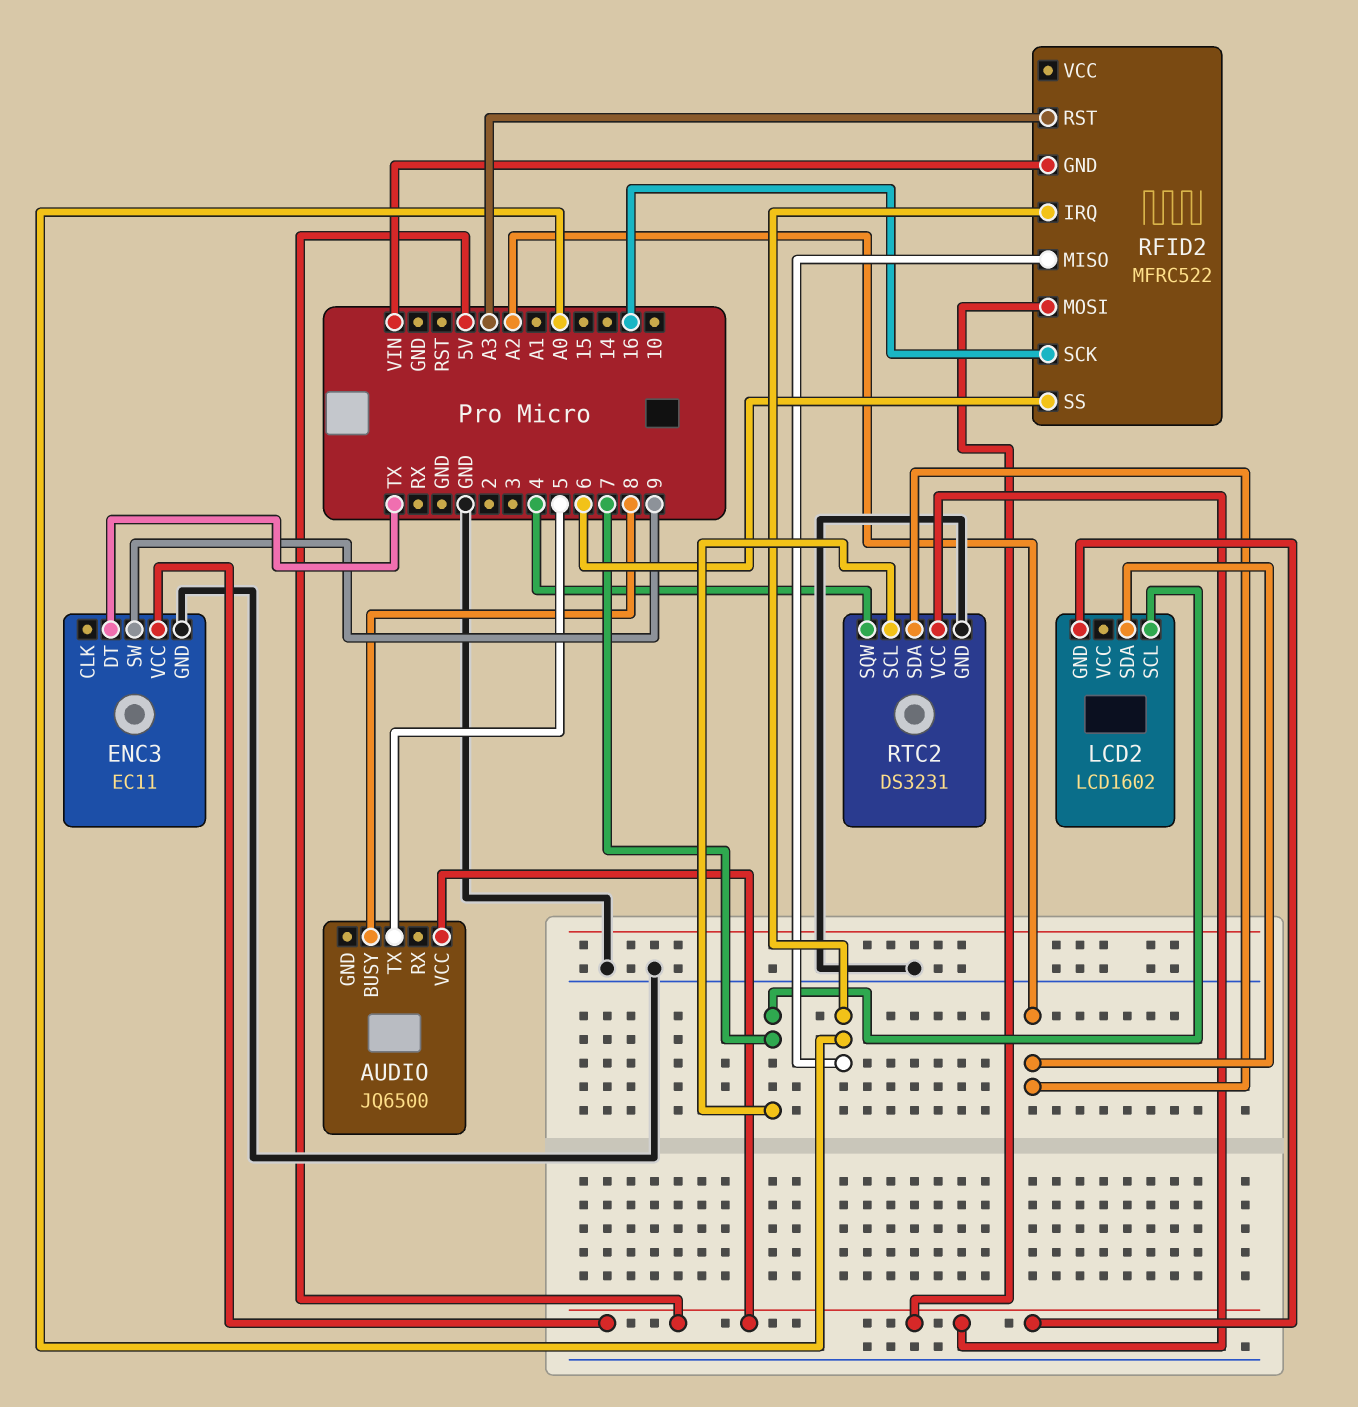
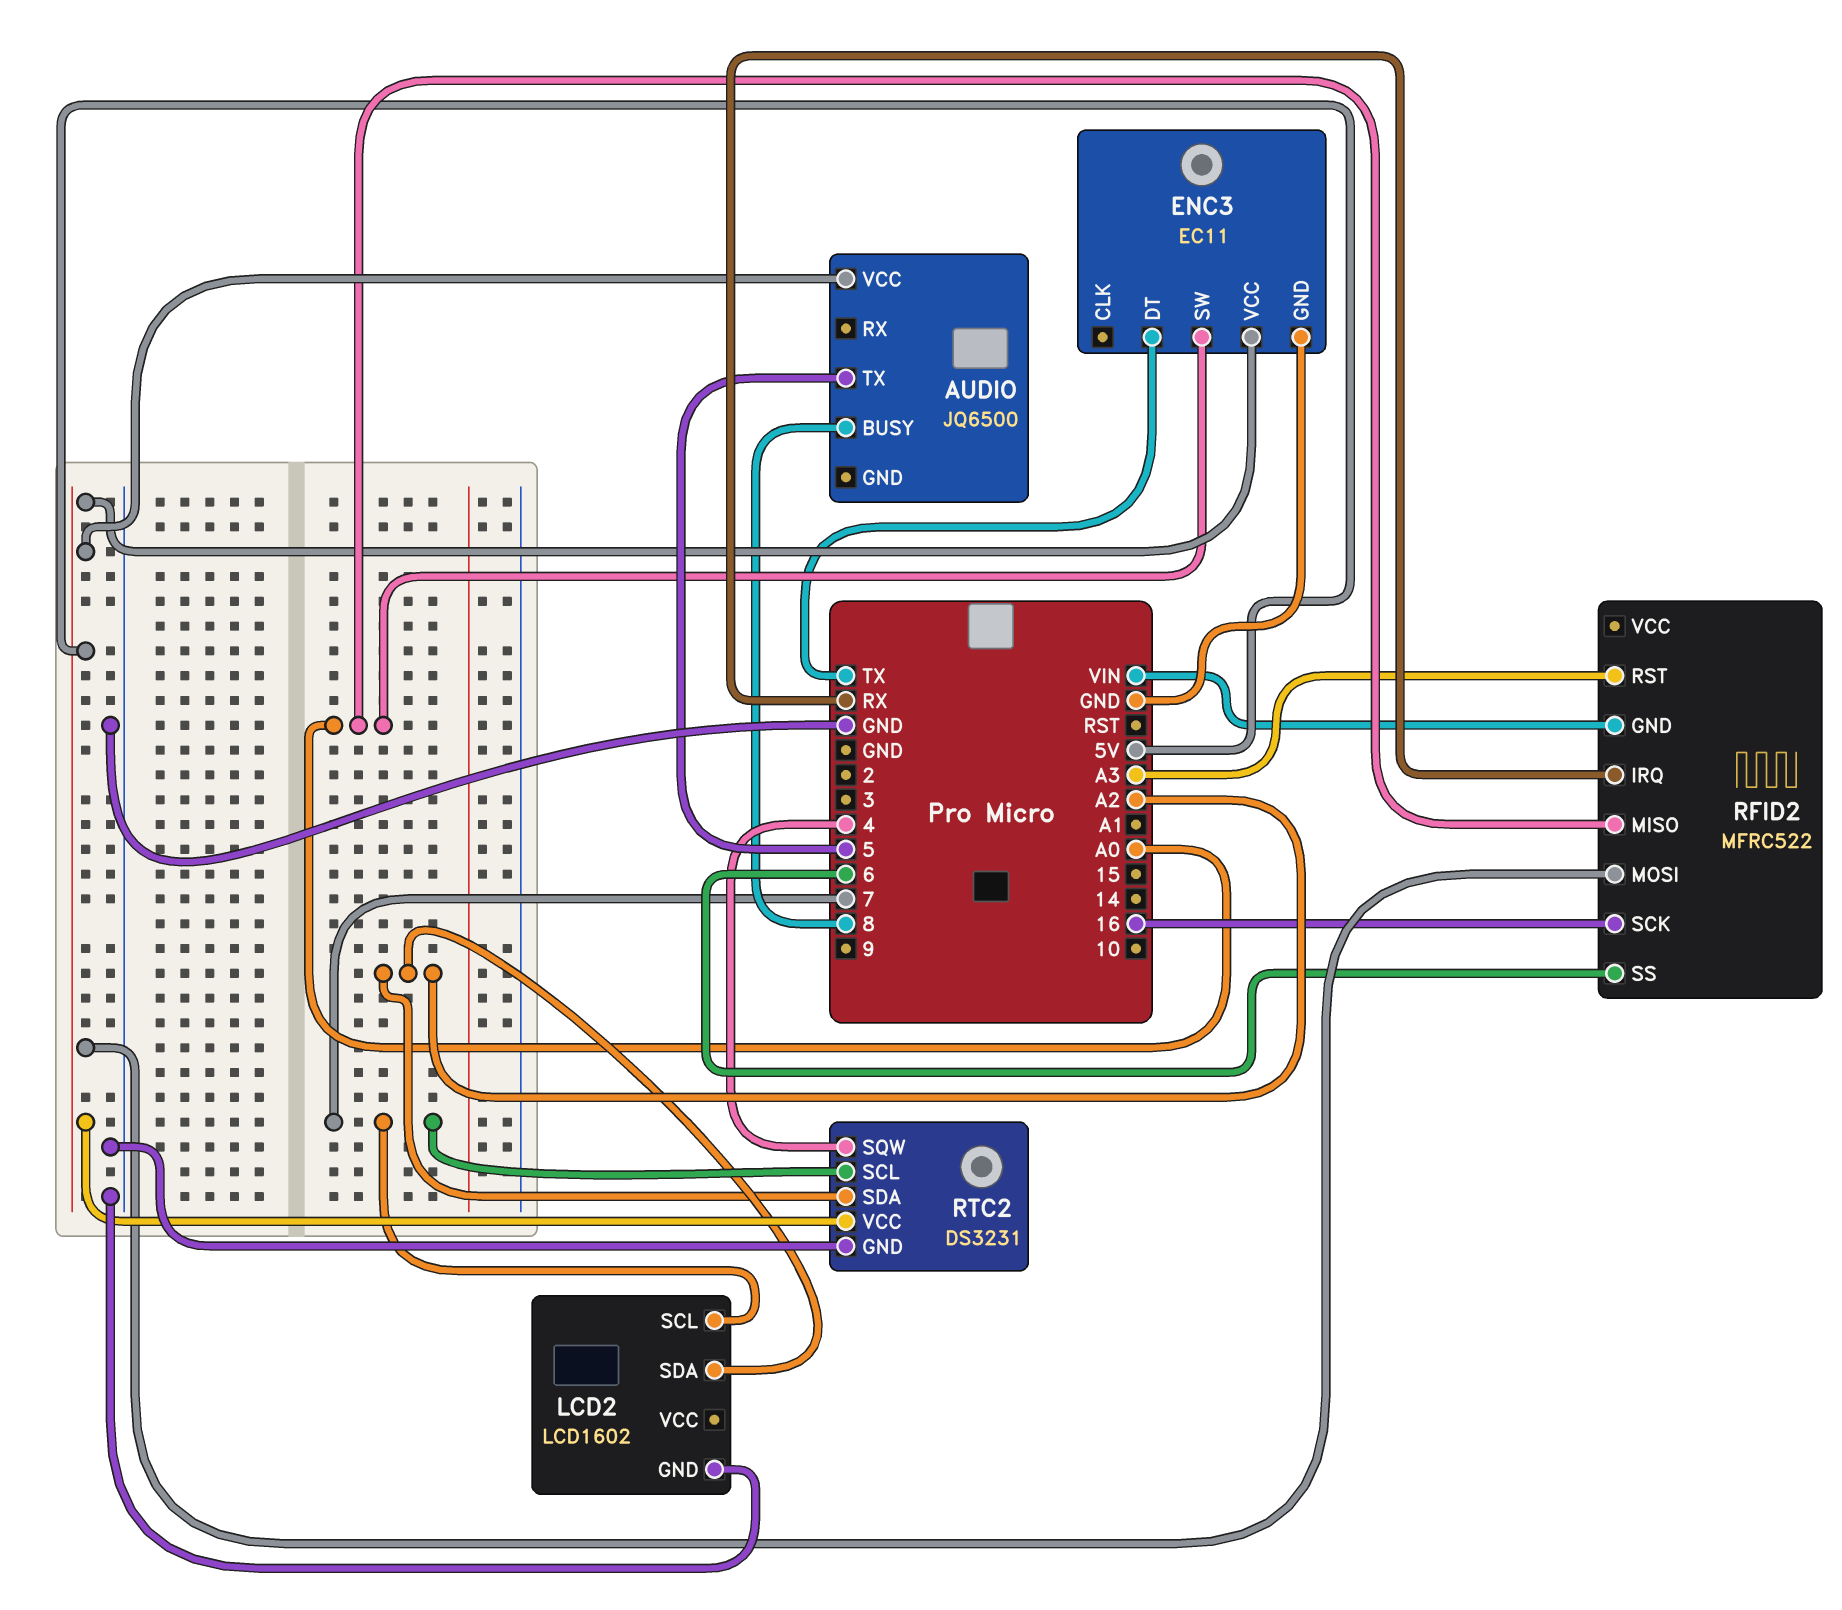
ENC3 pin SW: 9 -> A0
LCD2 pin GND: 5V -> GND
RFID2 pin IRQ: A0 -> RX

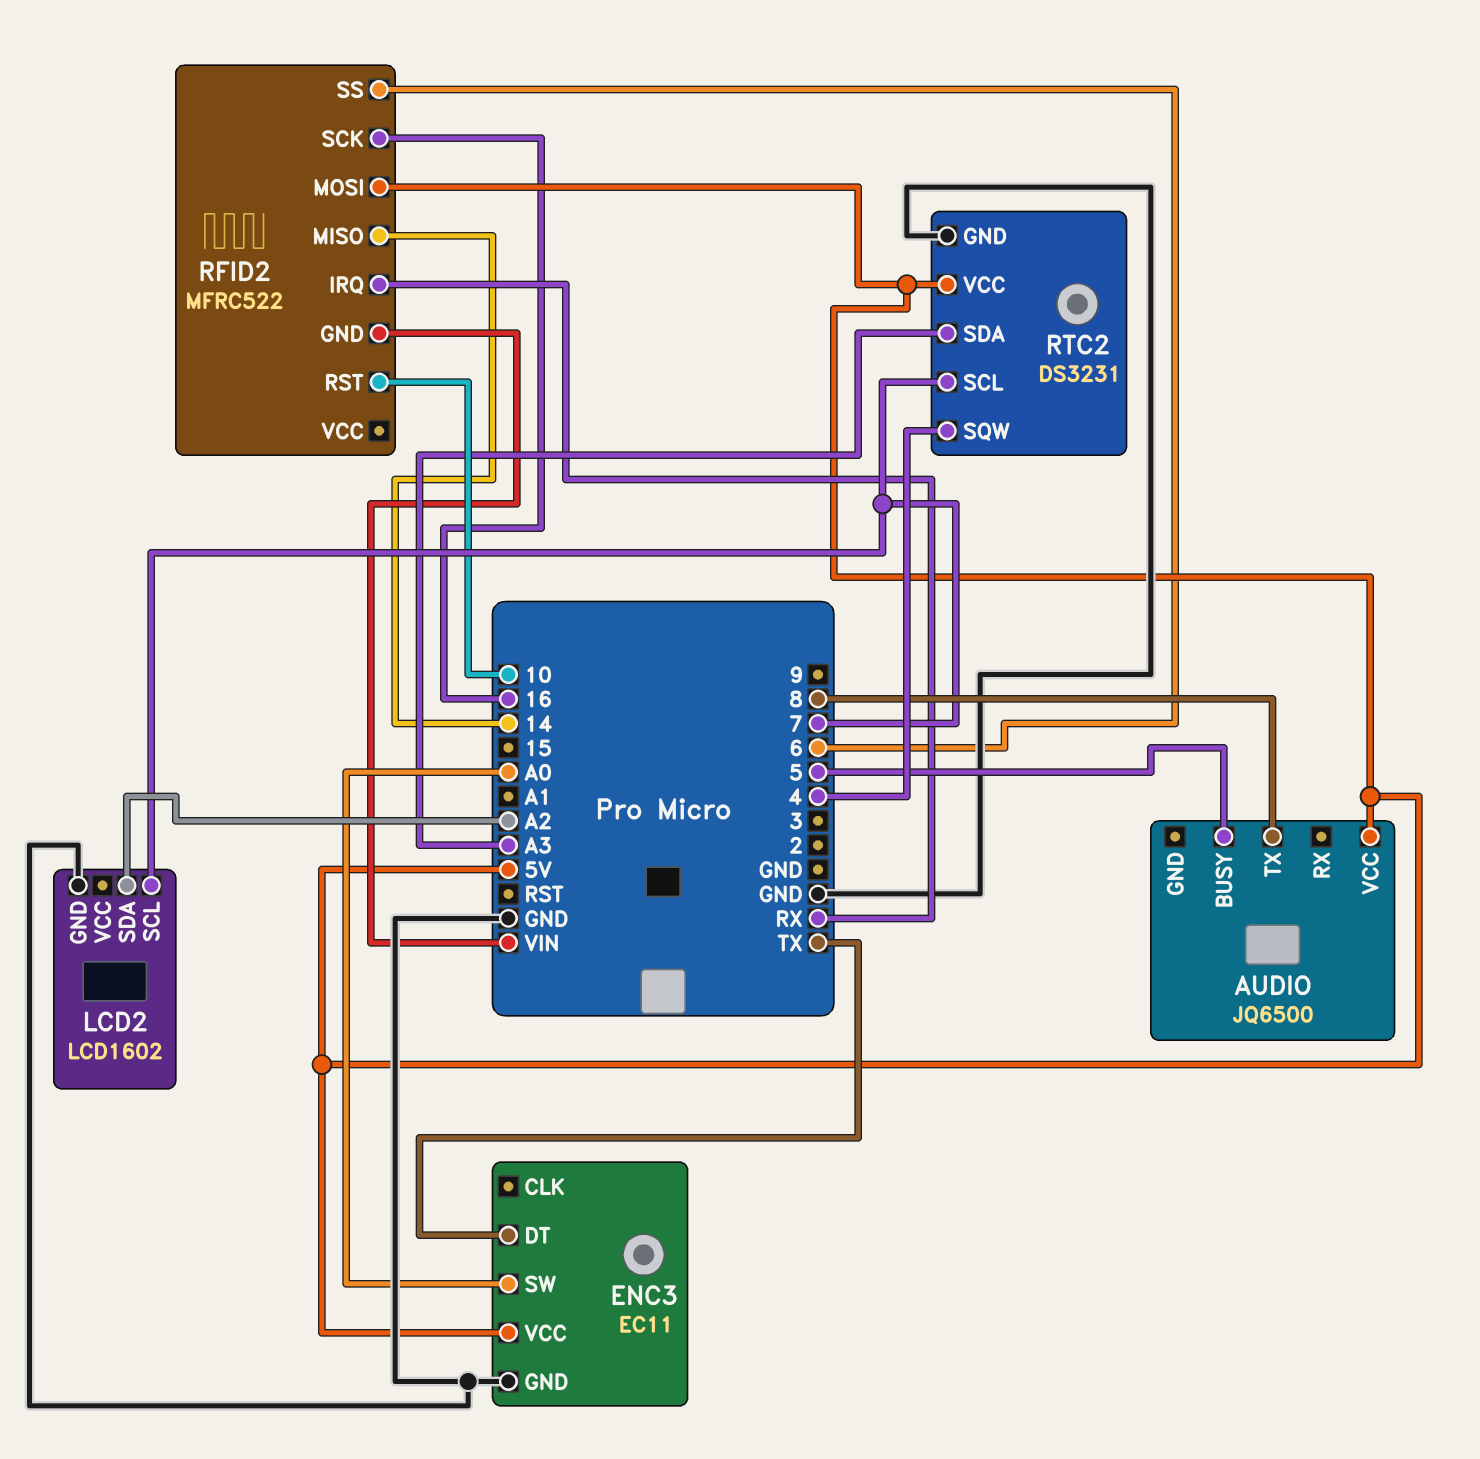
AUDIO pin BUSY: 8 -> 5
AUDIO pin TX: 5 -> 8
RFID2 pin MISO: A0 -> 14
RFID2 pin RST: A3 -> 10
RTC2 pin SDA: A2 -> A3

